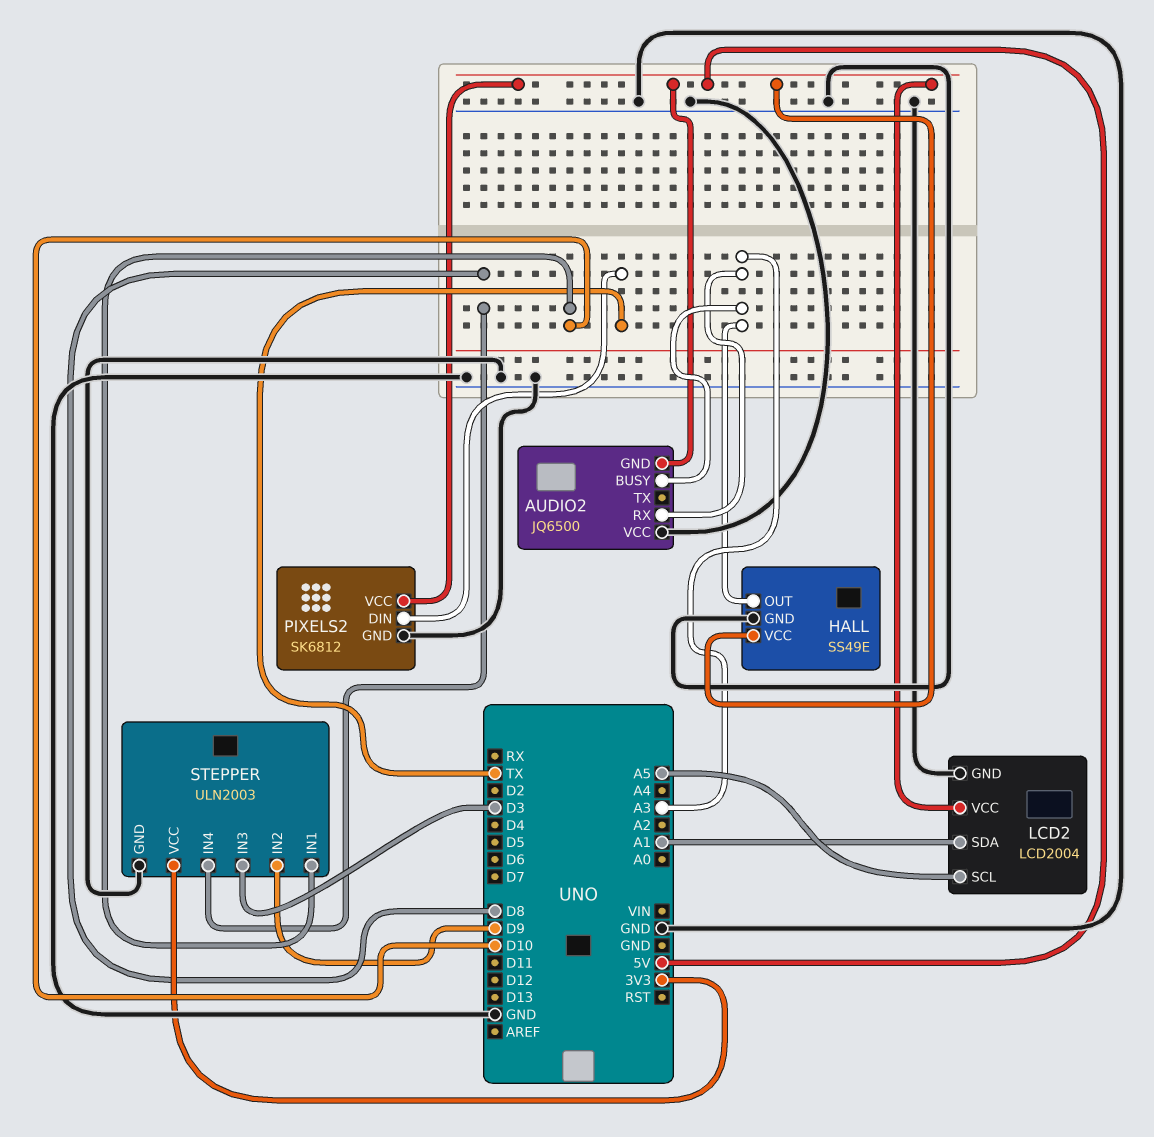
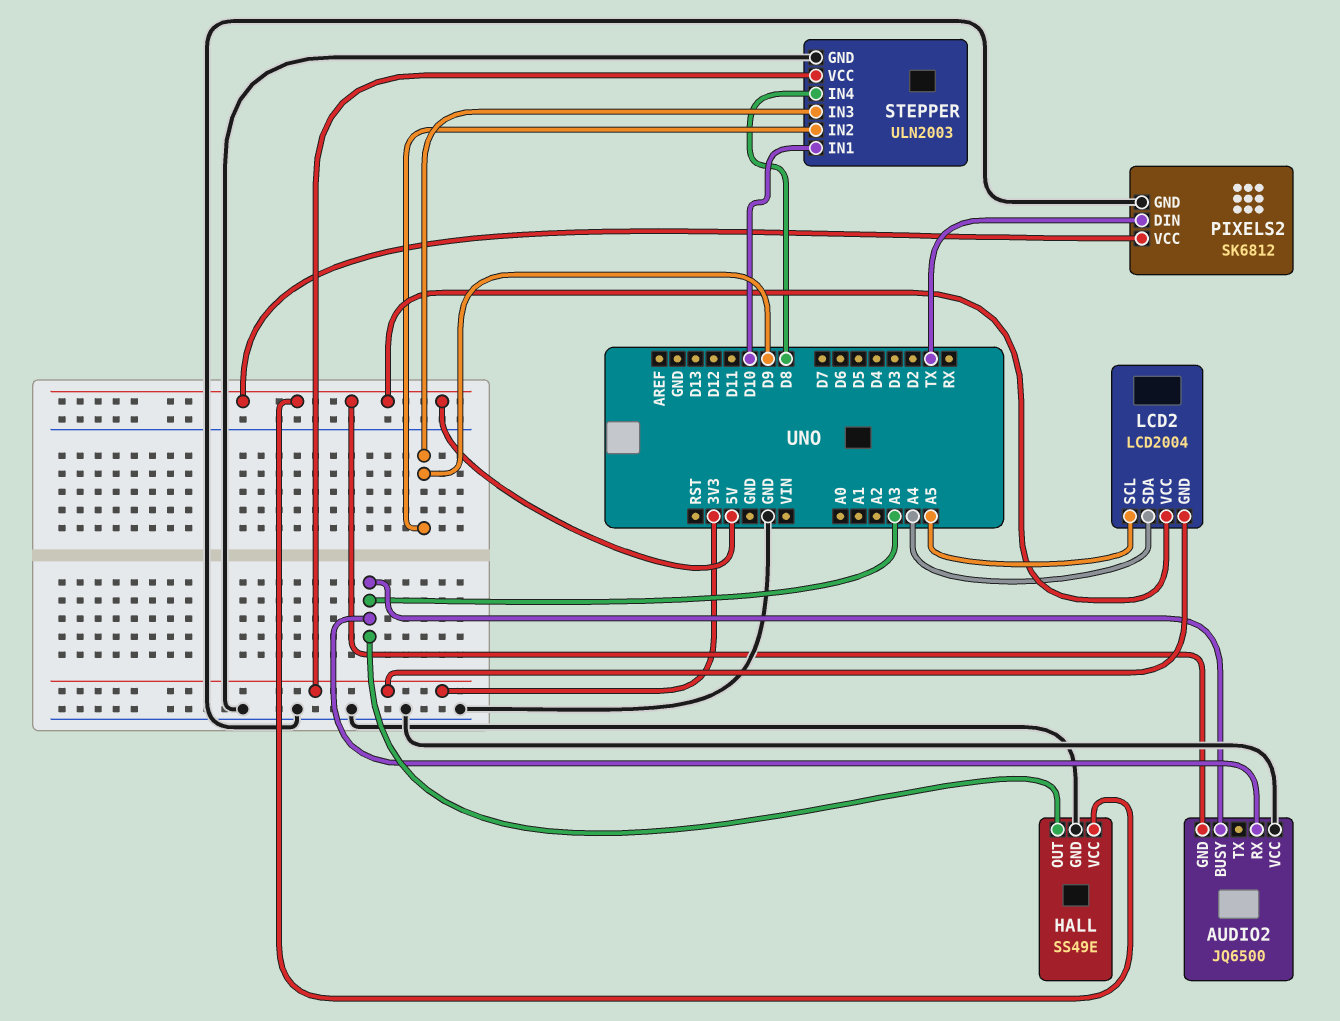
LCD2 pin GND: GND -> 3V3
LCD2 pin SDA: A1 -> A4
STEPPER pin IN3: D3 -> D9

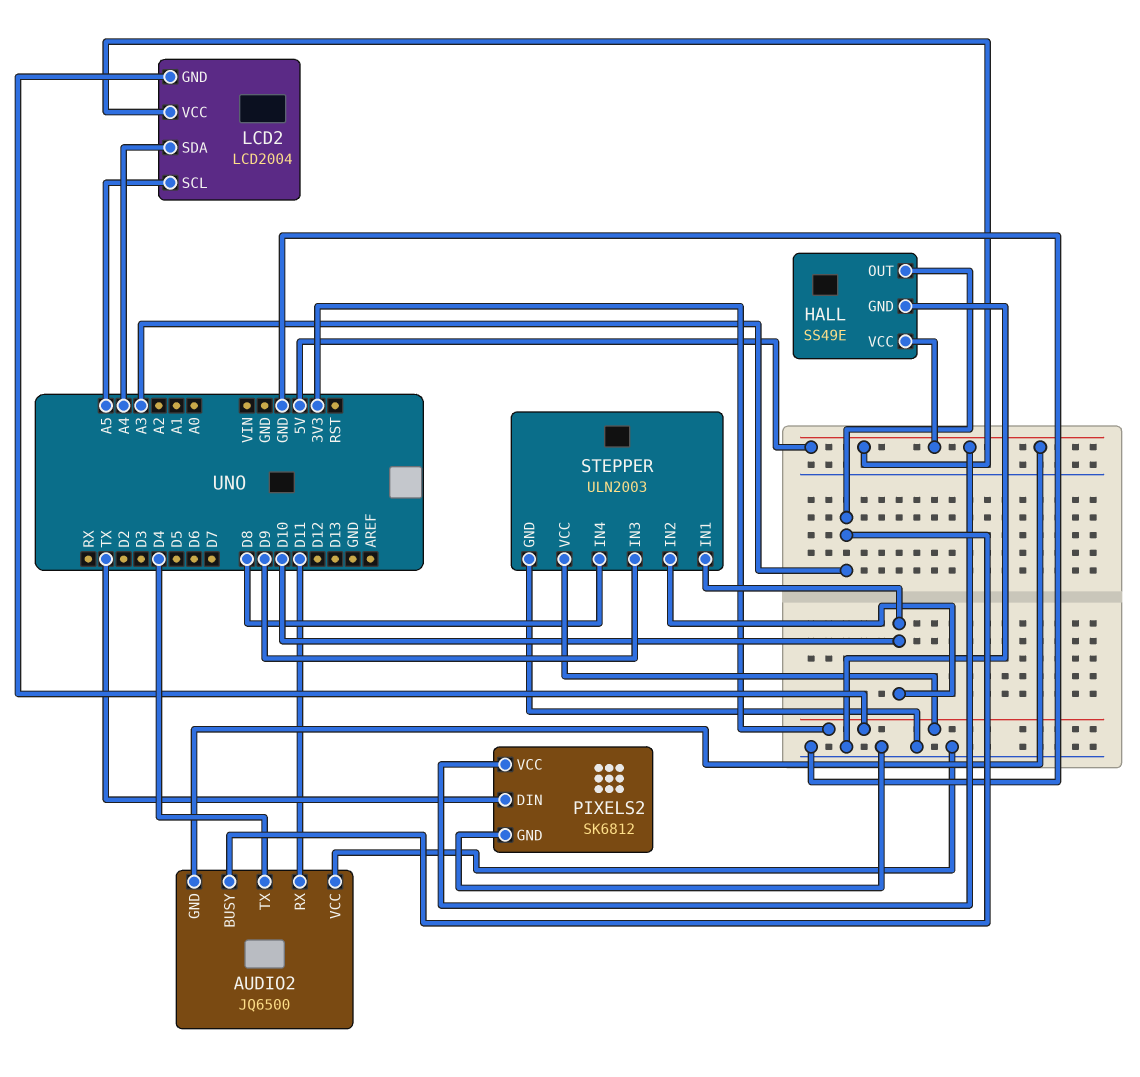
AUDIO2 pin RX: A3 -> D11
AUDIO2 pin TX: none -> D4
STEPPER pin IN2: D9 -> D10

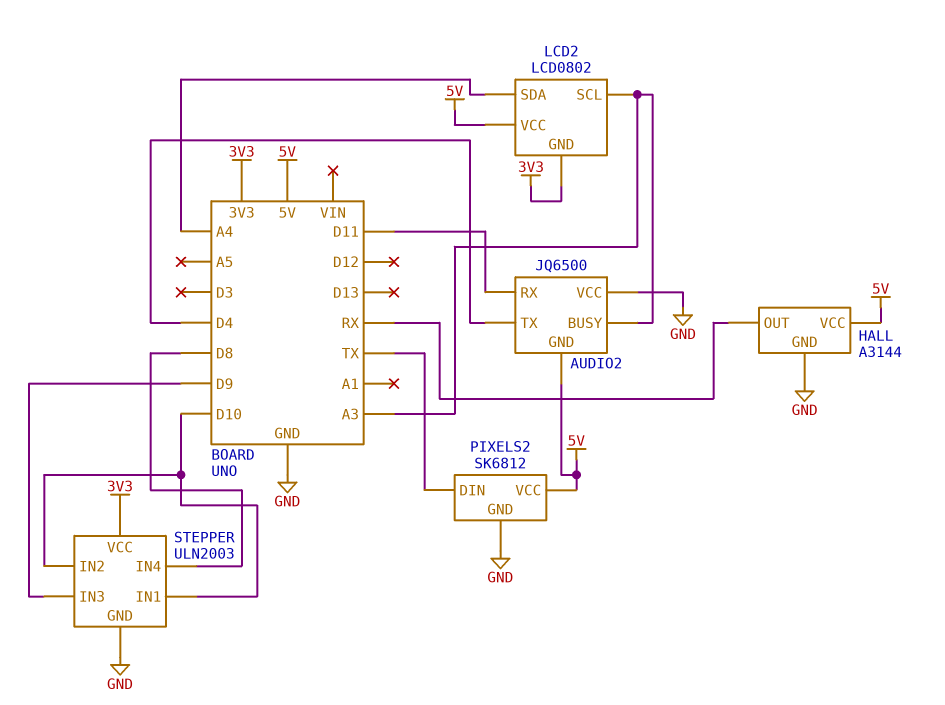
HALL: SS49E -> A3144
HALL pin OUT: A3 -> RX
LCD2: LCD2004 -> LCD0802
LCD2 pin SCL: A5 -> A3

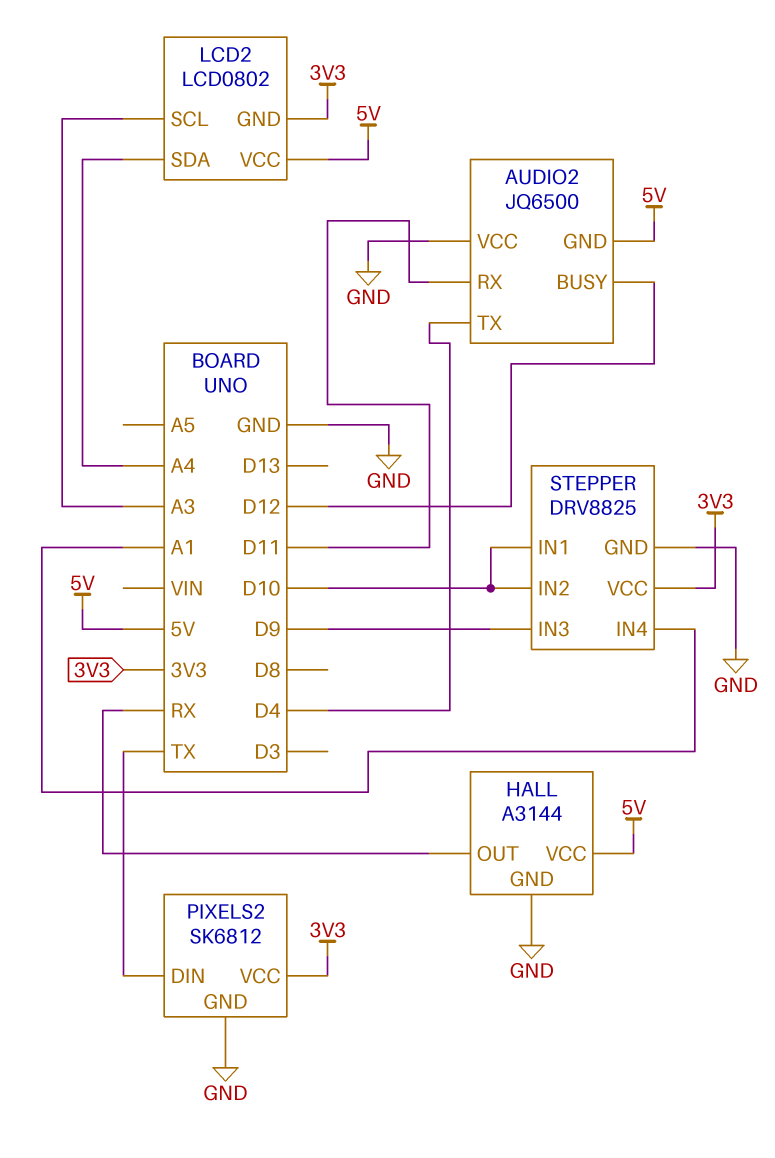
AUDIO2 pin BUSY: A3 -> D12
PIXELS2 pin VCC: 5V -> 3V3
STEPPER: ULN2003 -> DRV8825
STEPPER pin IN4: D8 -> A1

